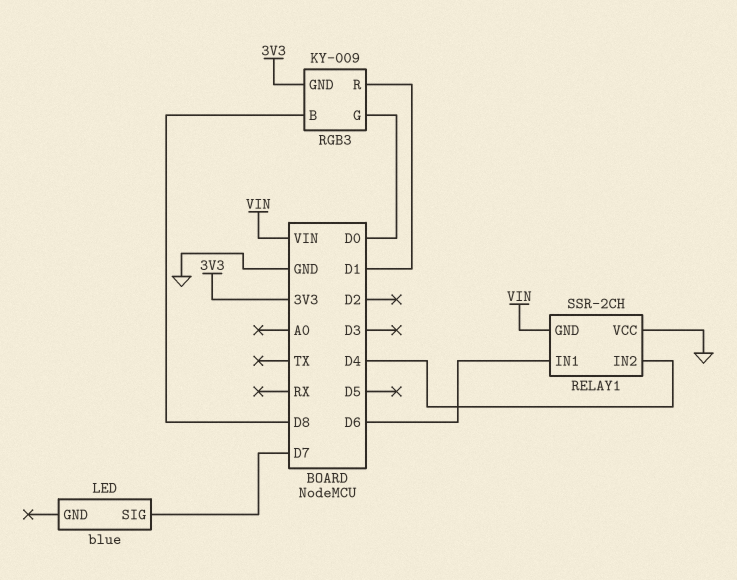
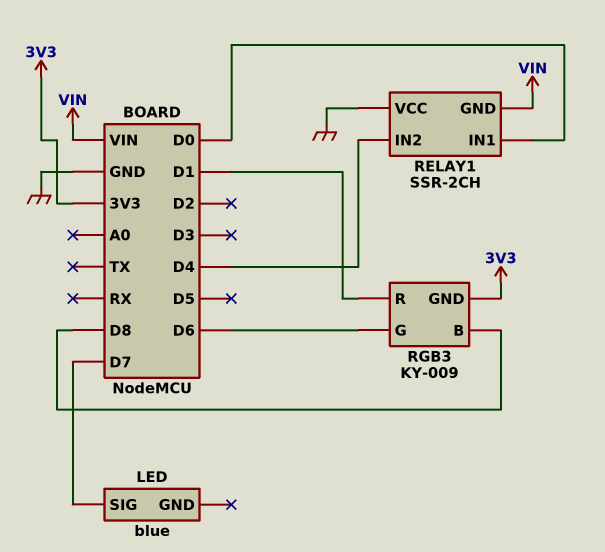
RELAY1 pin IN1: D6 -> D0
RGB3 pin G: D0 -> D6

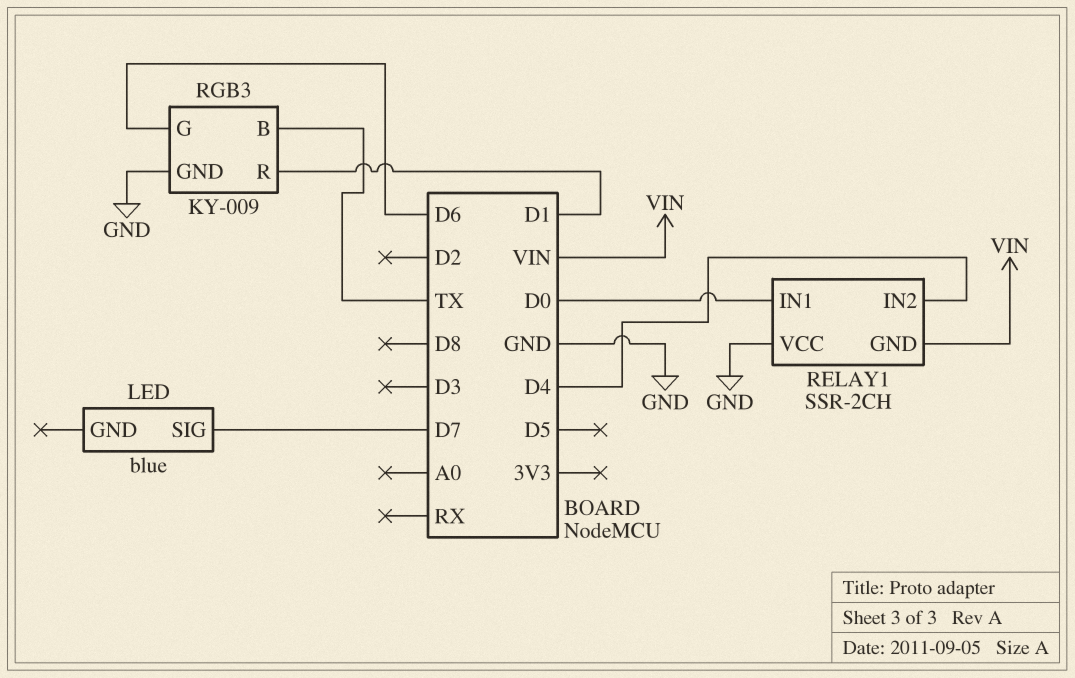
RGB3 pin B: D8 -> TX
RGB3 pin GND: 3V3 -> GND

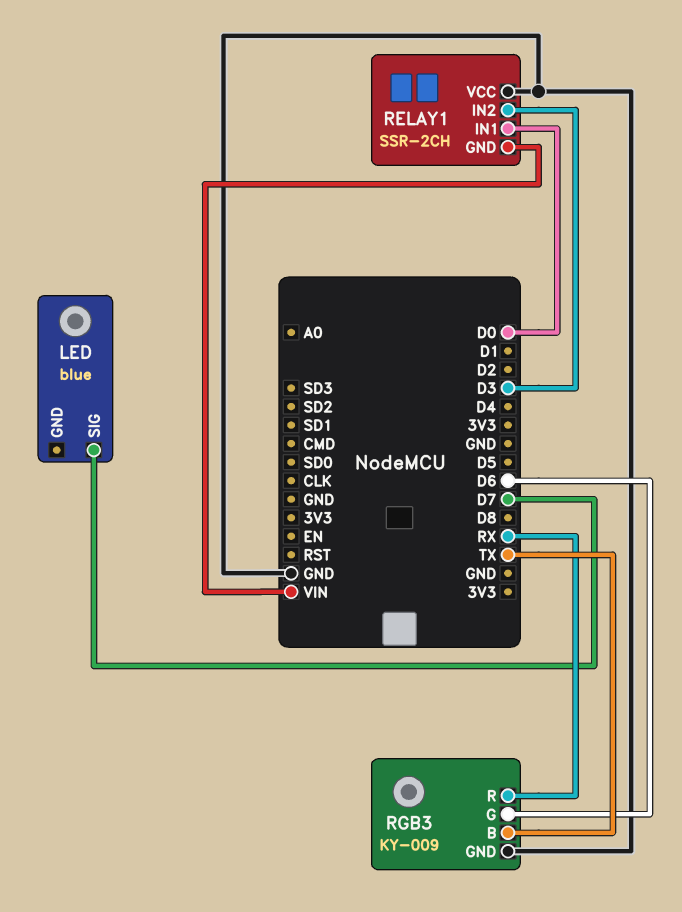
RELAY1 pin IN2: D4 -> D3
RGB3 pin R: D1 -> RX

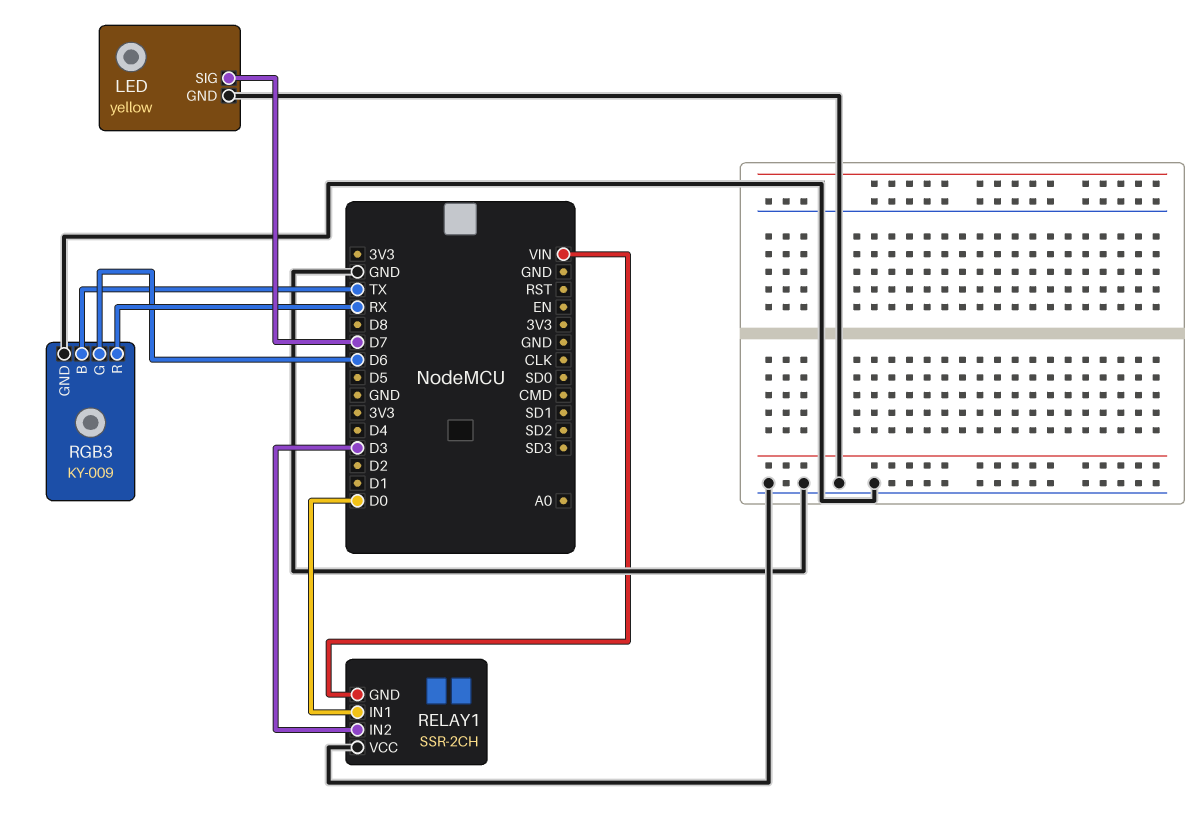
LED: blue -> yellow
LED pin GND: none -> GND

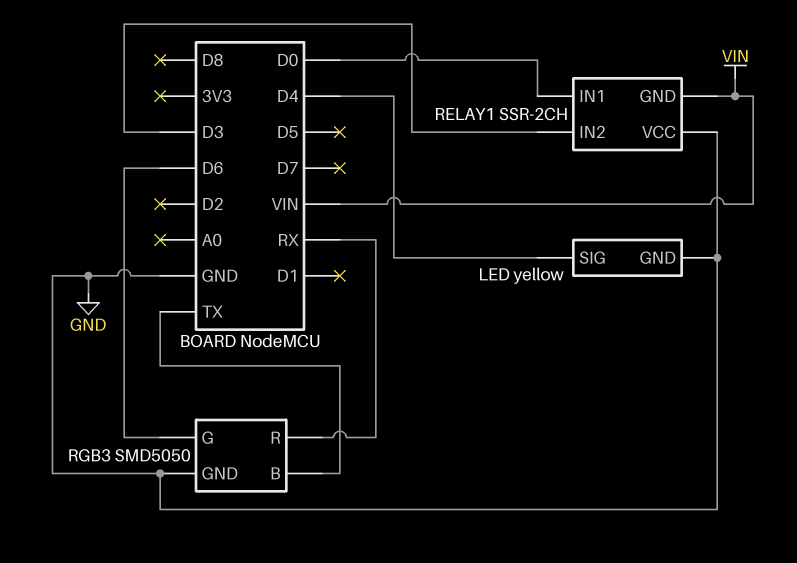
LED pin SIG: D7 -> D4
RGB3: KY-009 -> SMD5050

